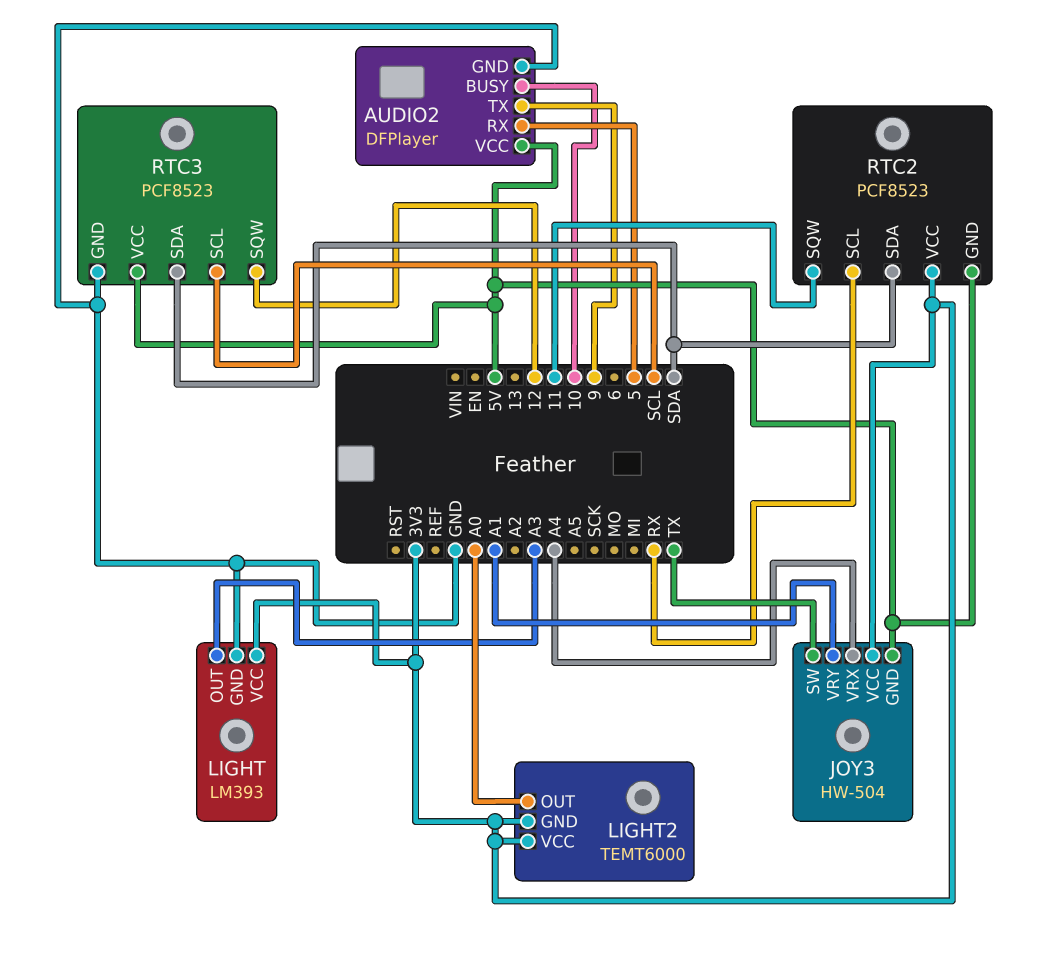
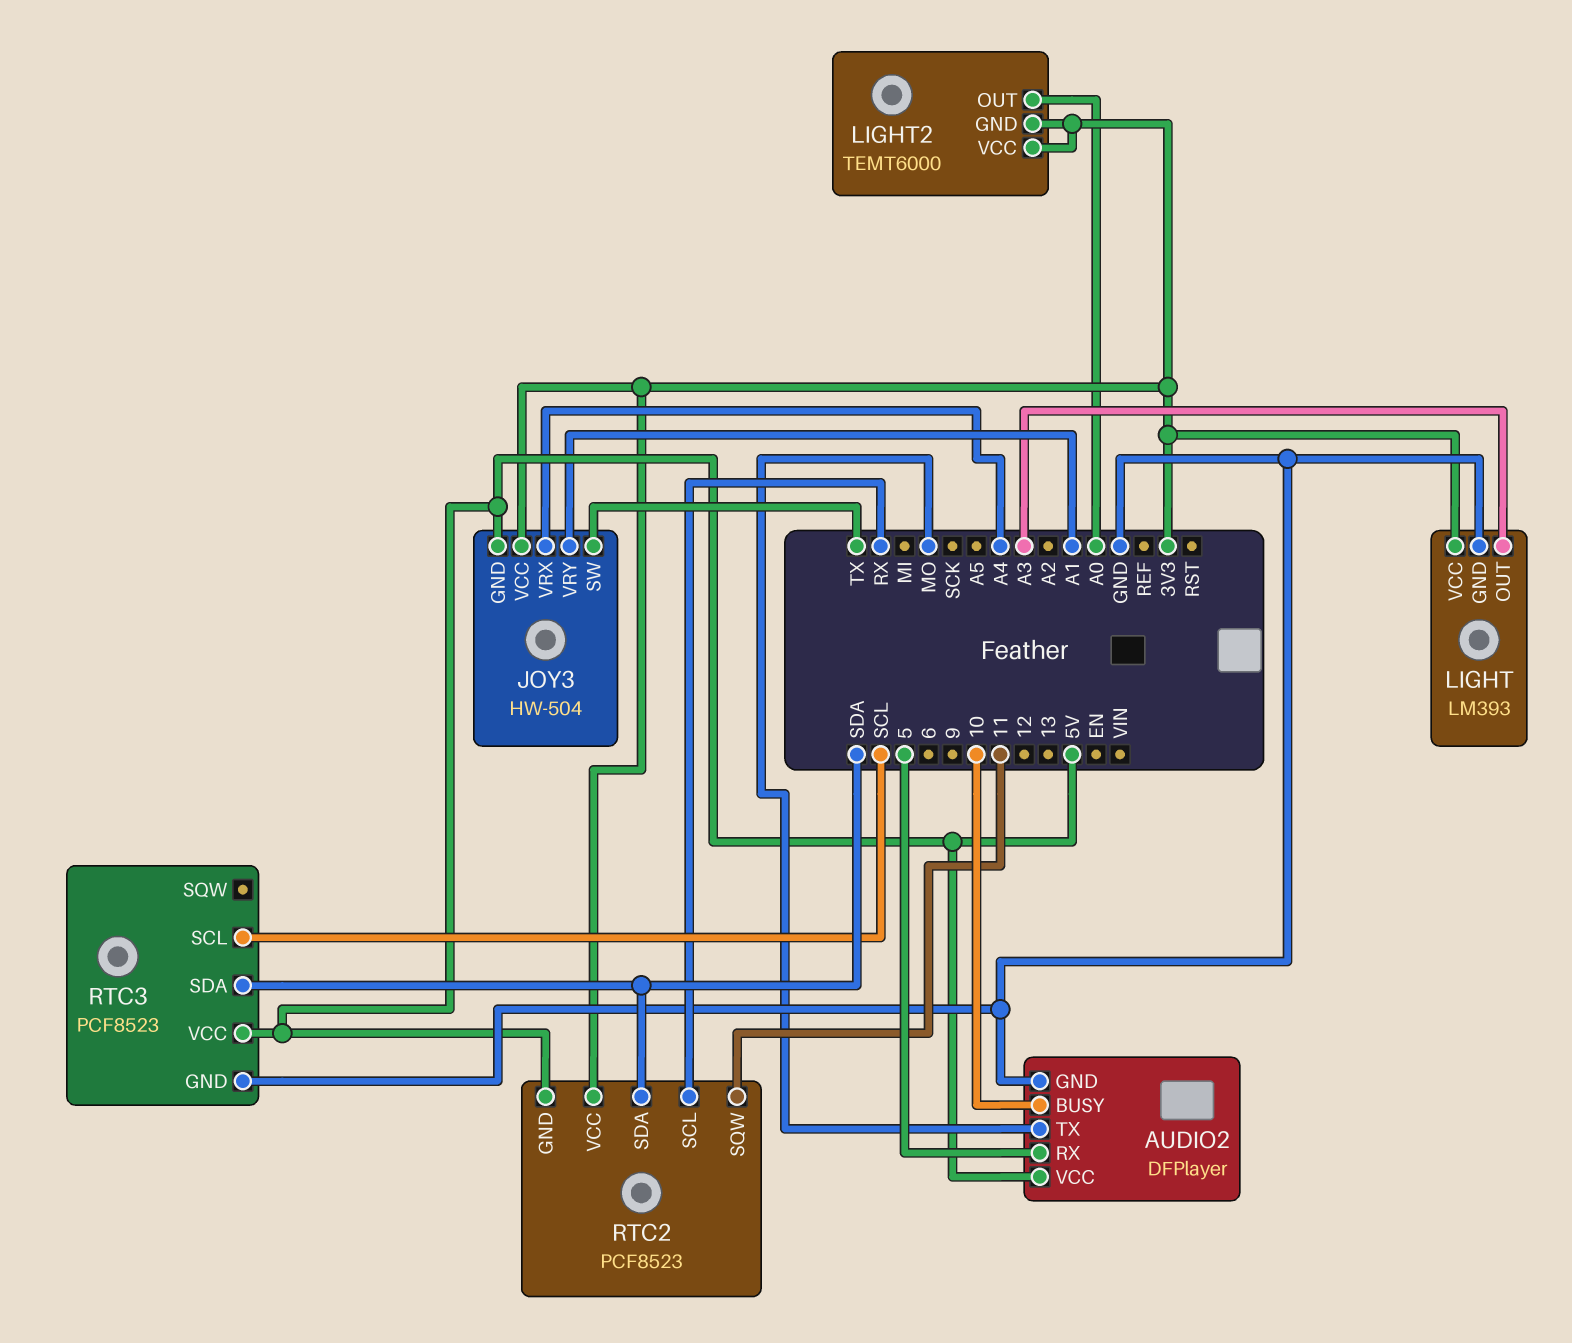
AUDIO2 pin TX: 9 -> MO
RTC3 pin SQW: 12 -> none

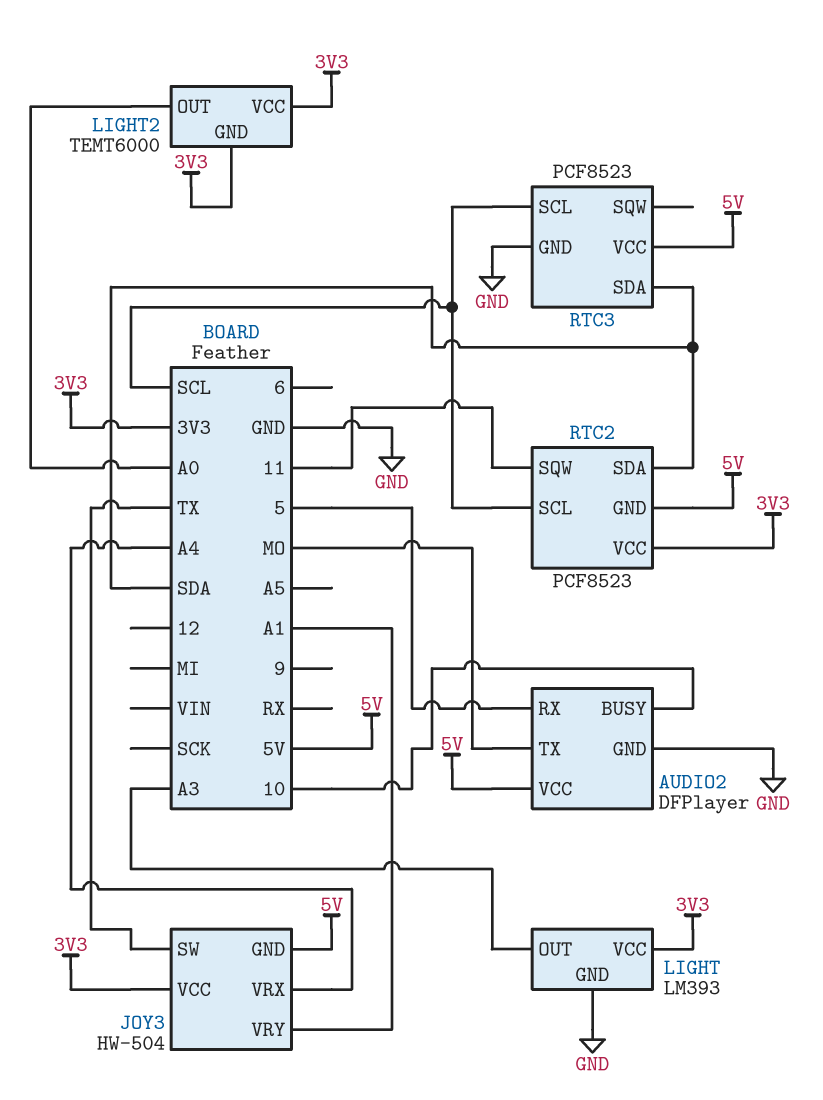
RTC2 pin SCL: RX -> SCL

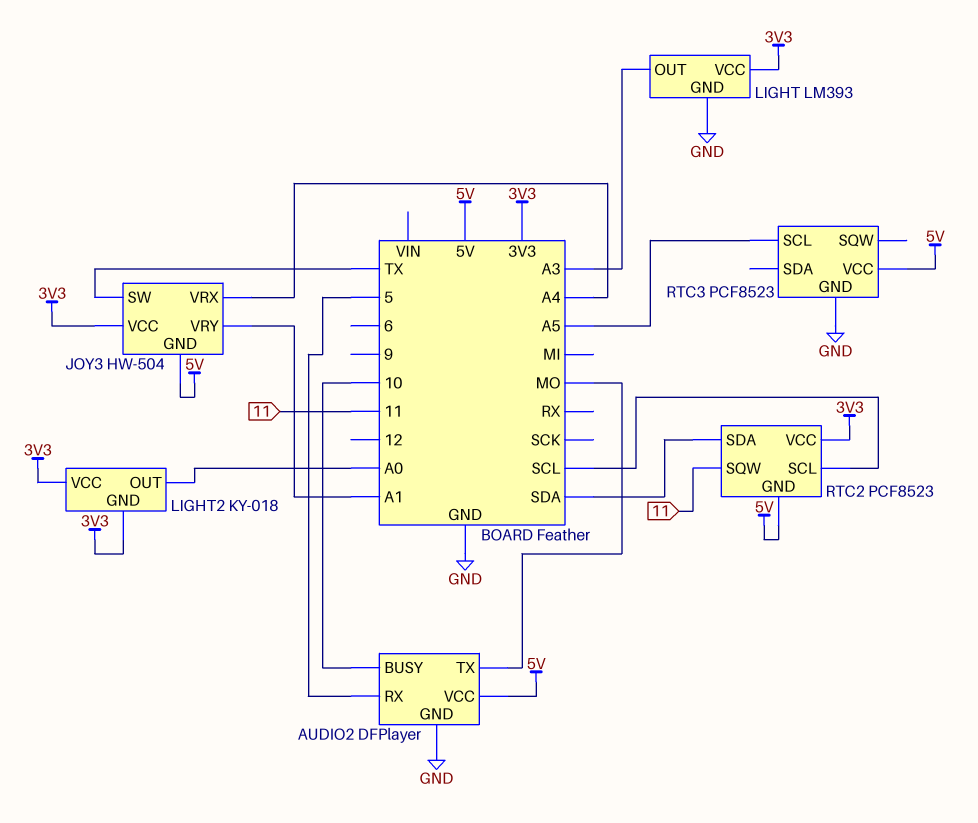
LIGHT2: TEMT6000 -> KY-018
RTC3 pin SCL: SCL -> A5
RTC3 pin SDA: SDA -> none

